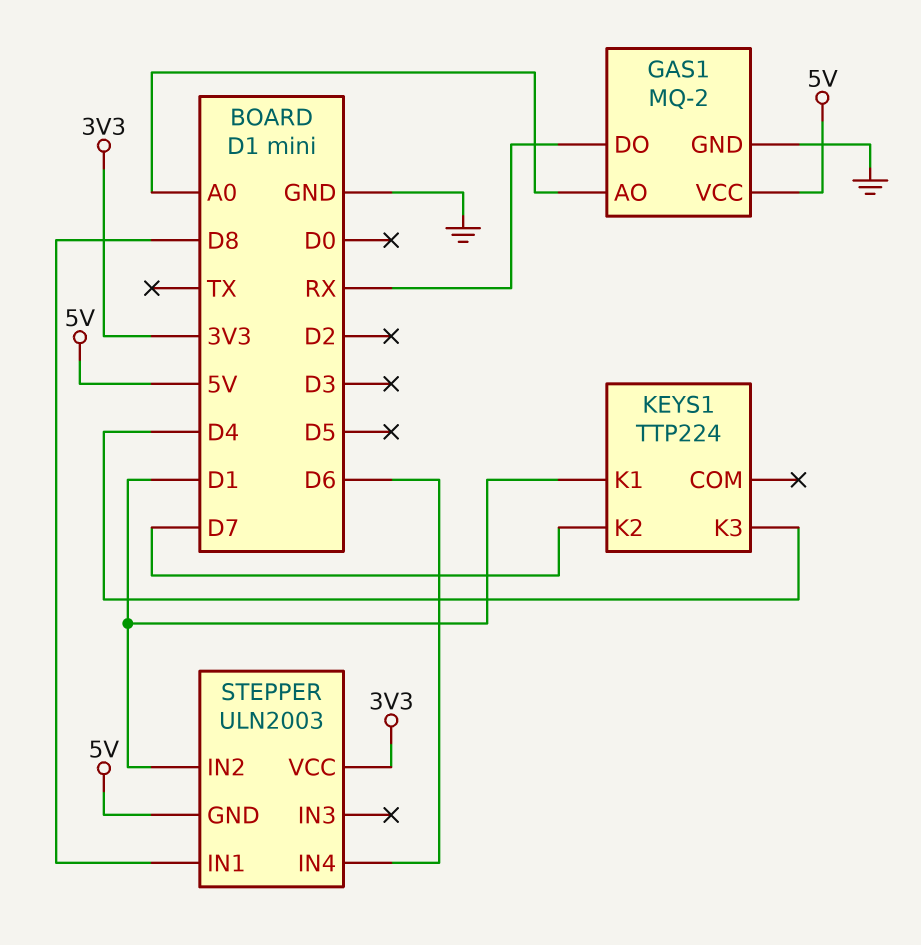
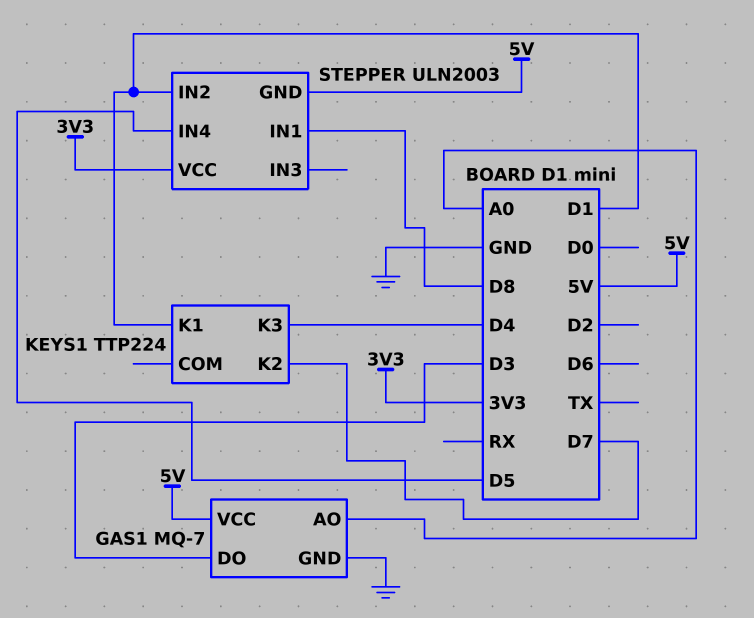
GAS1: MQ-2 -> MQ-7
GAS1 pin DO: RX -> D3
STEPPER pin IN4: D6 -> D5

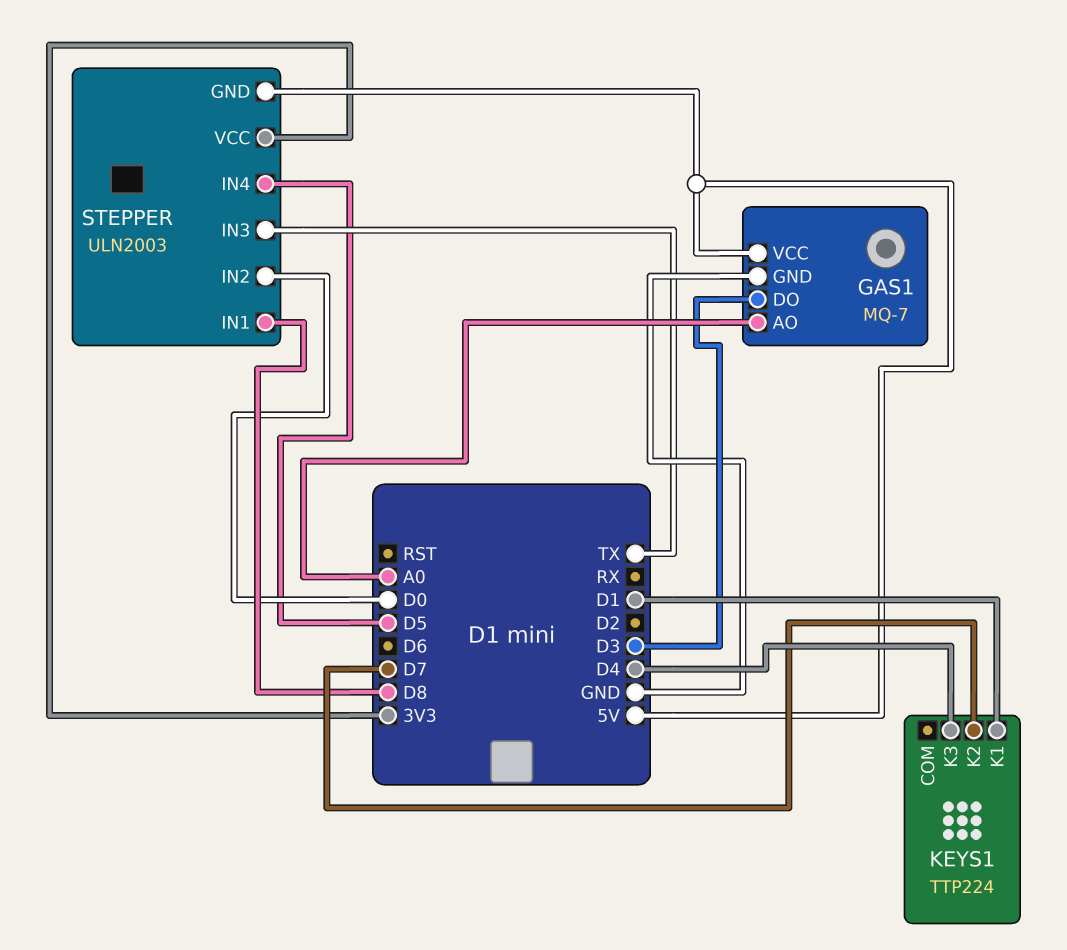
STEPPER pin IN2: D1 -> D0
STEPPER pin IN3: none -> TX

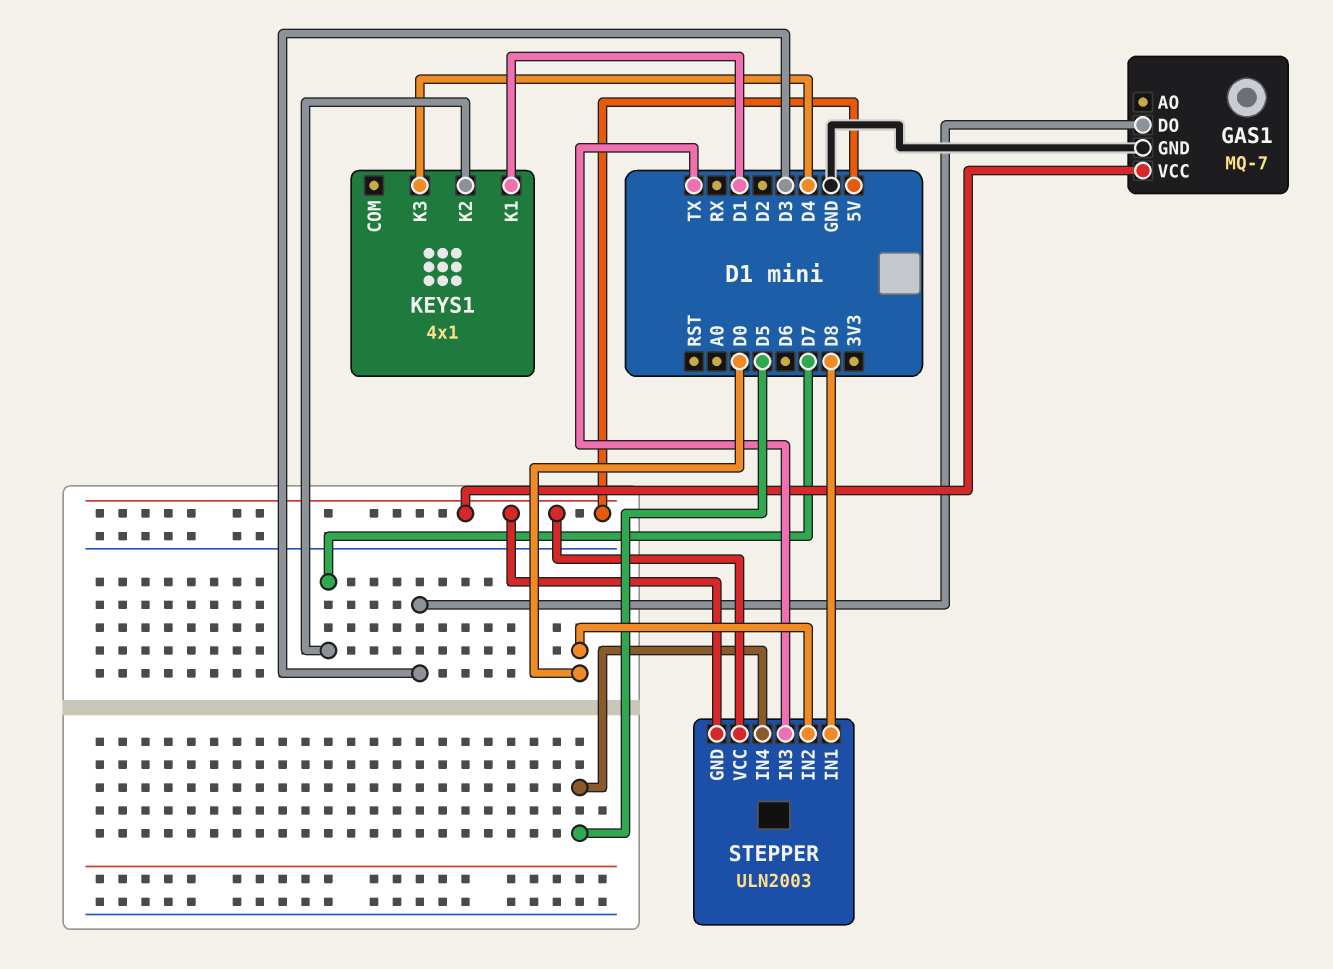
GAS1 pin AO: A0 -> none
KEYS1: TTP224 -> 4x1
STEPPER pin VCC: 3V3 -> 5V

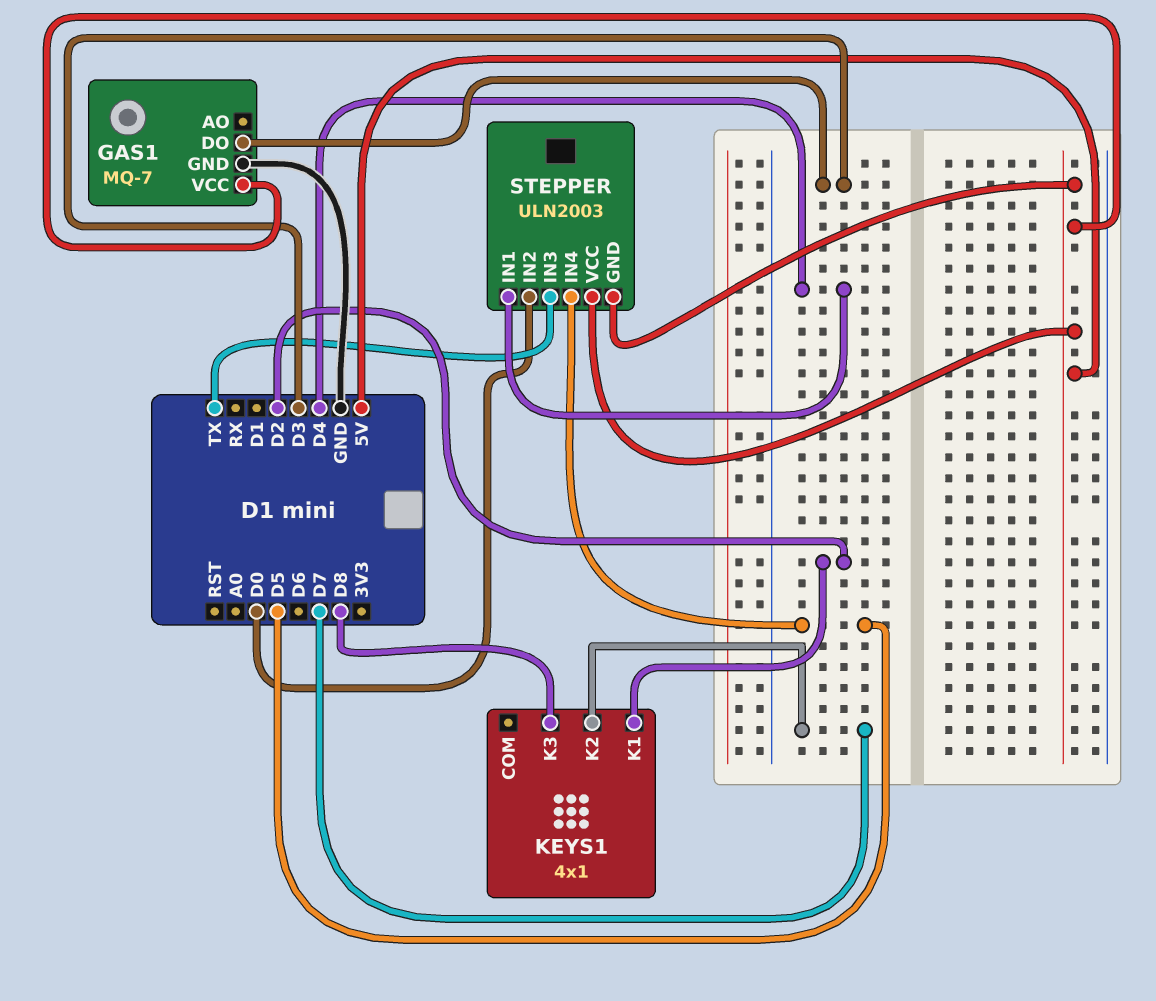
KEYS1 pin K1: D1 -> D2
KEYS1 pin K3: D4 -> D8
STEPPER pin IN1: D8 -> D4

